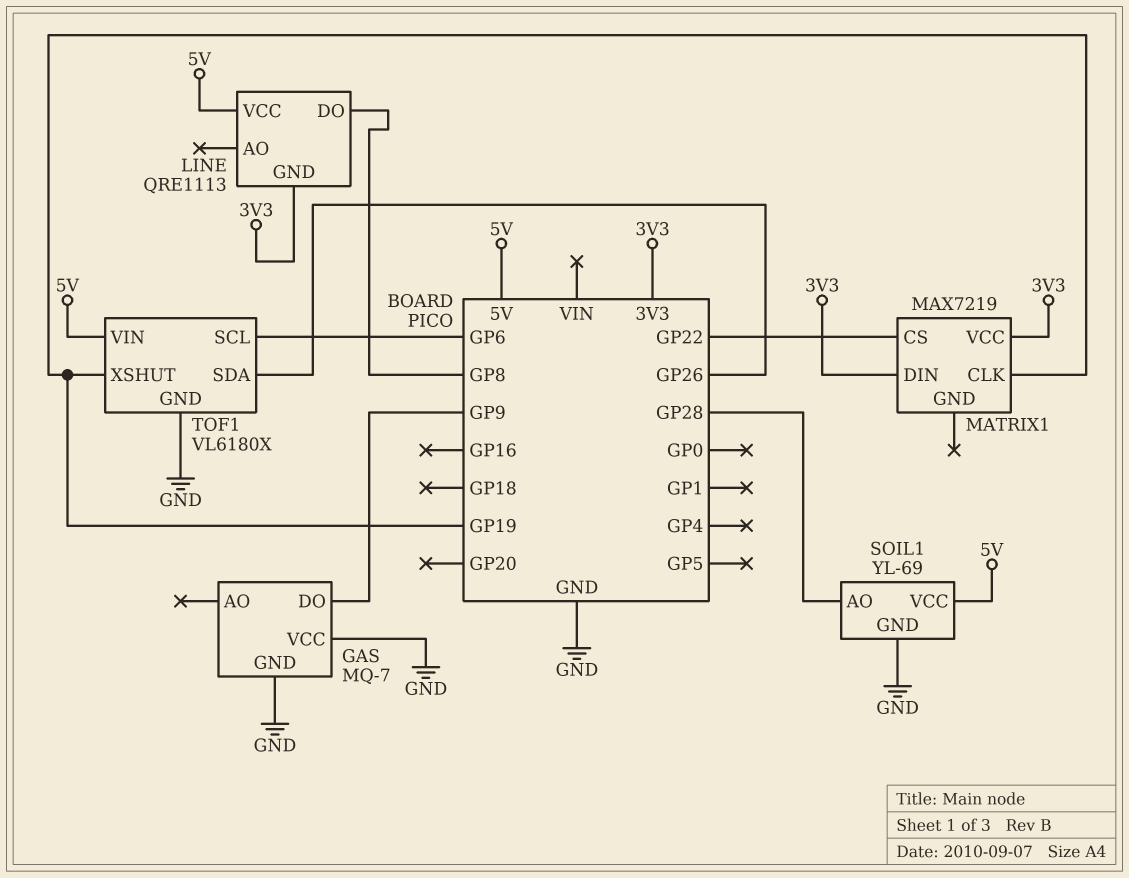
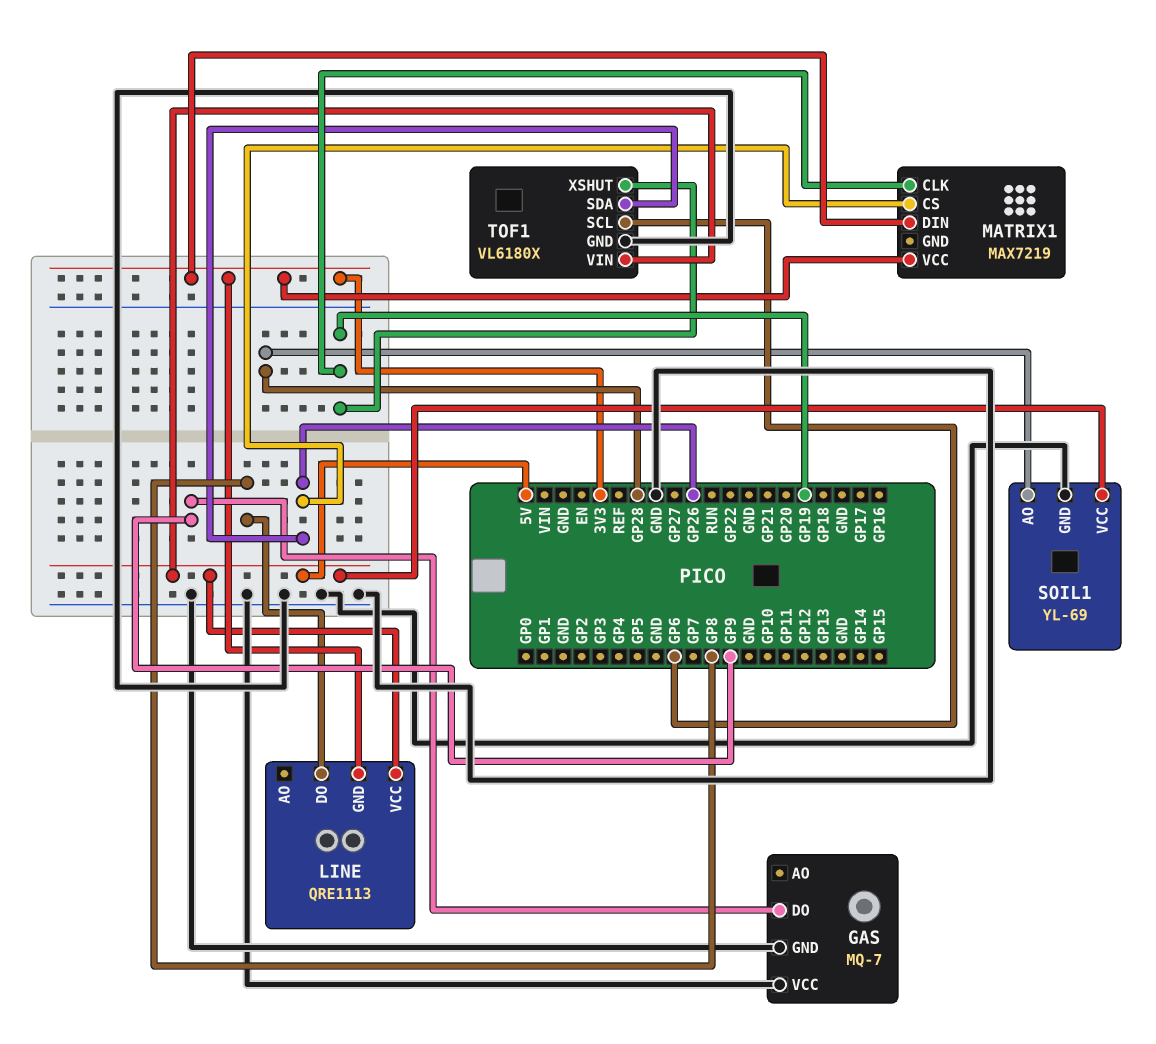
MATRIX1 pin CS: GP22 -> GP26

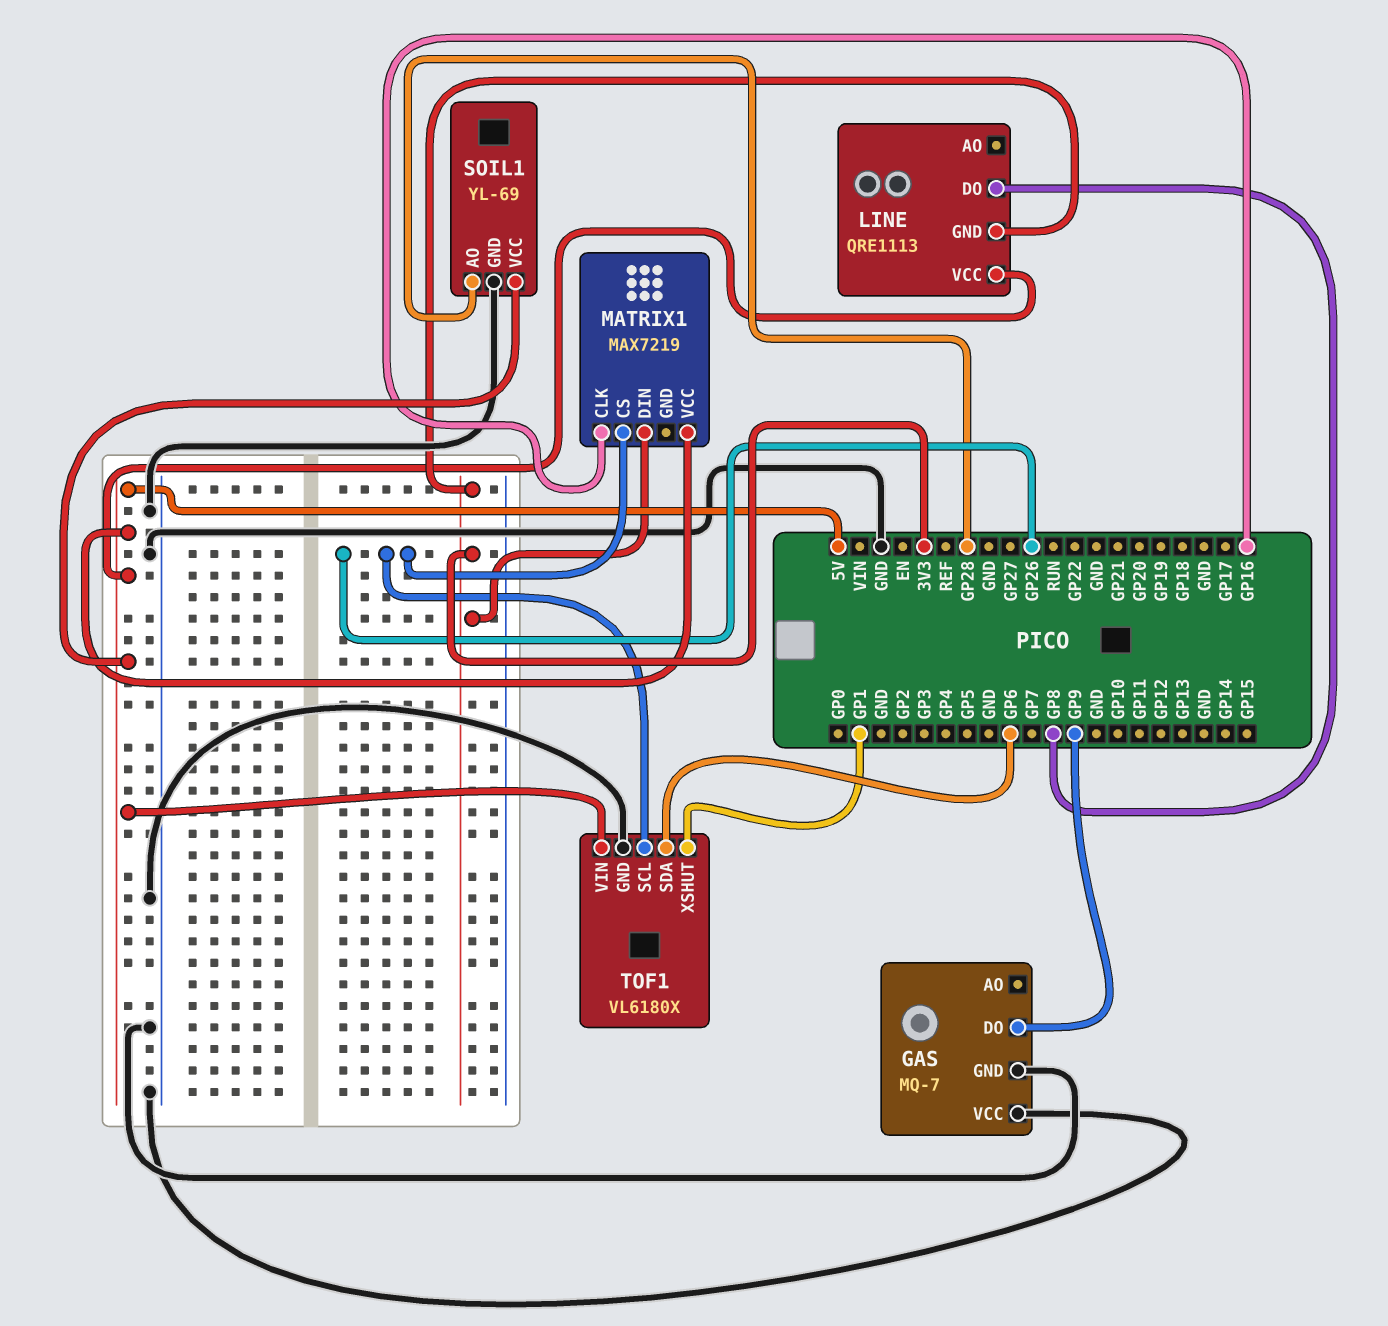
MATRIX1 pin CLK: GP19 -> GP16
MATRIX1 pin VCC: 3V3 -> 5V
TOF1 pin SCL: GP6 -> GP26
TOF1 pin SDA: GP26 -> GP6
TOF1 pin XSHUT: GP19 -> GP1

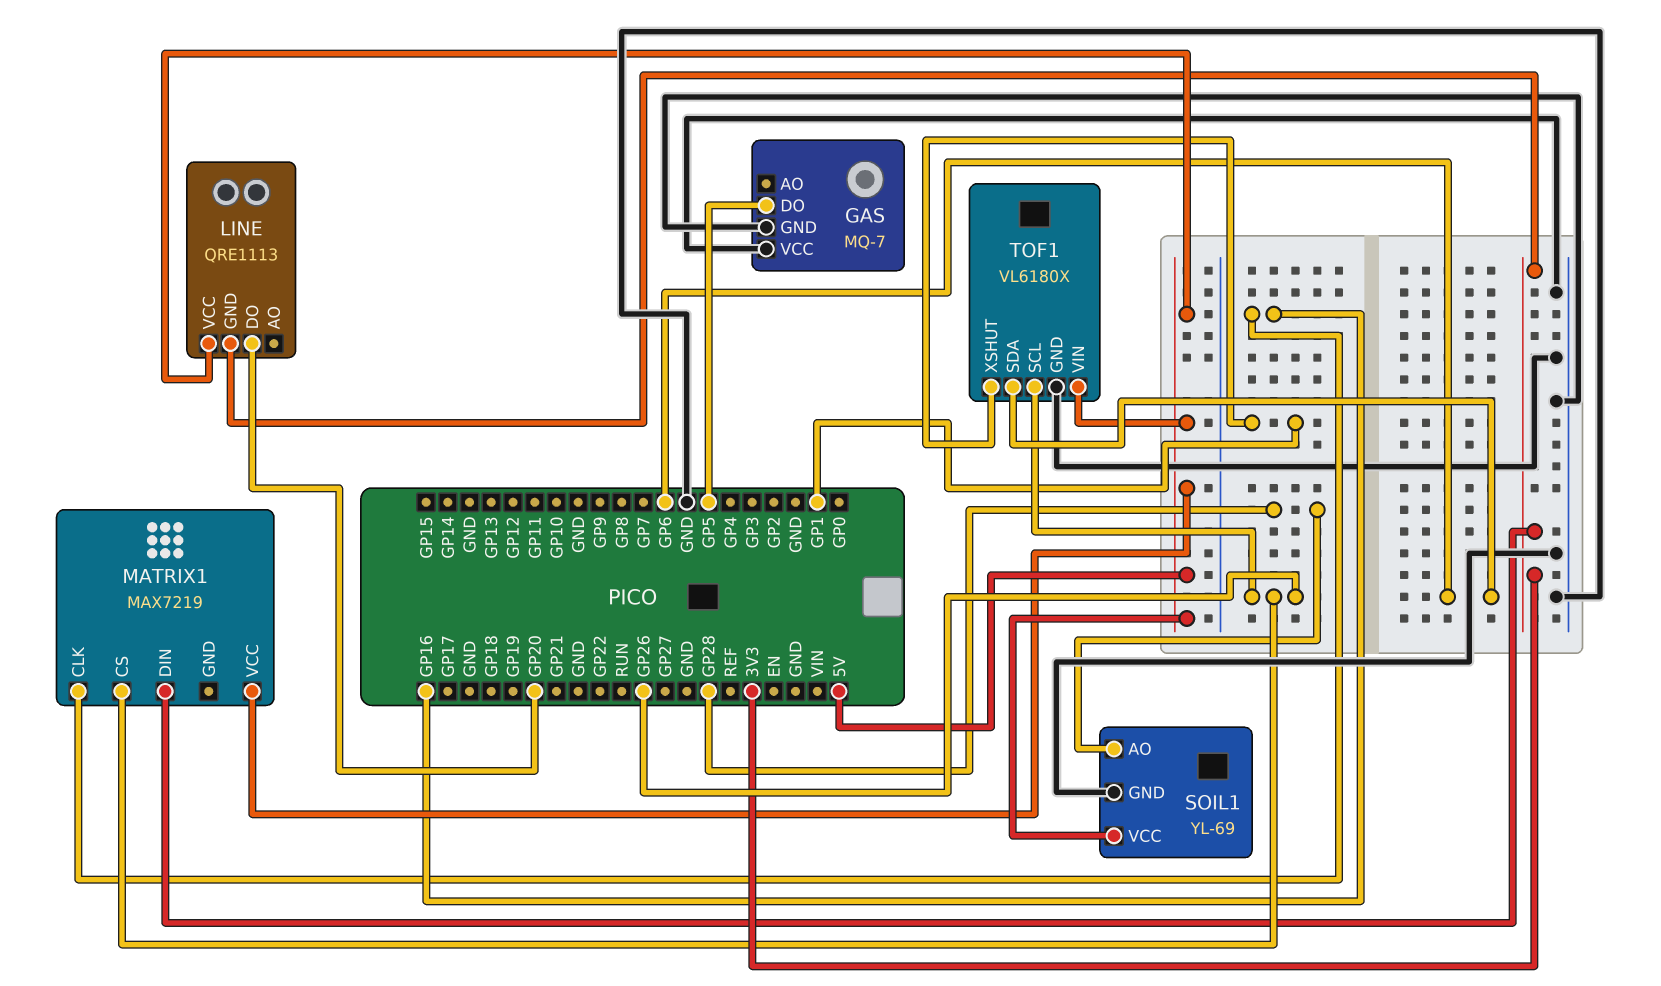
GAS pin DO: GP9 -> GP5
LINE pin DO: GP8 -> GP20

